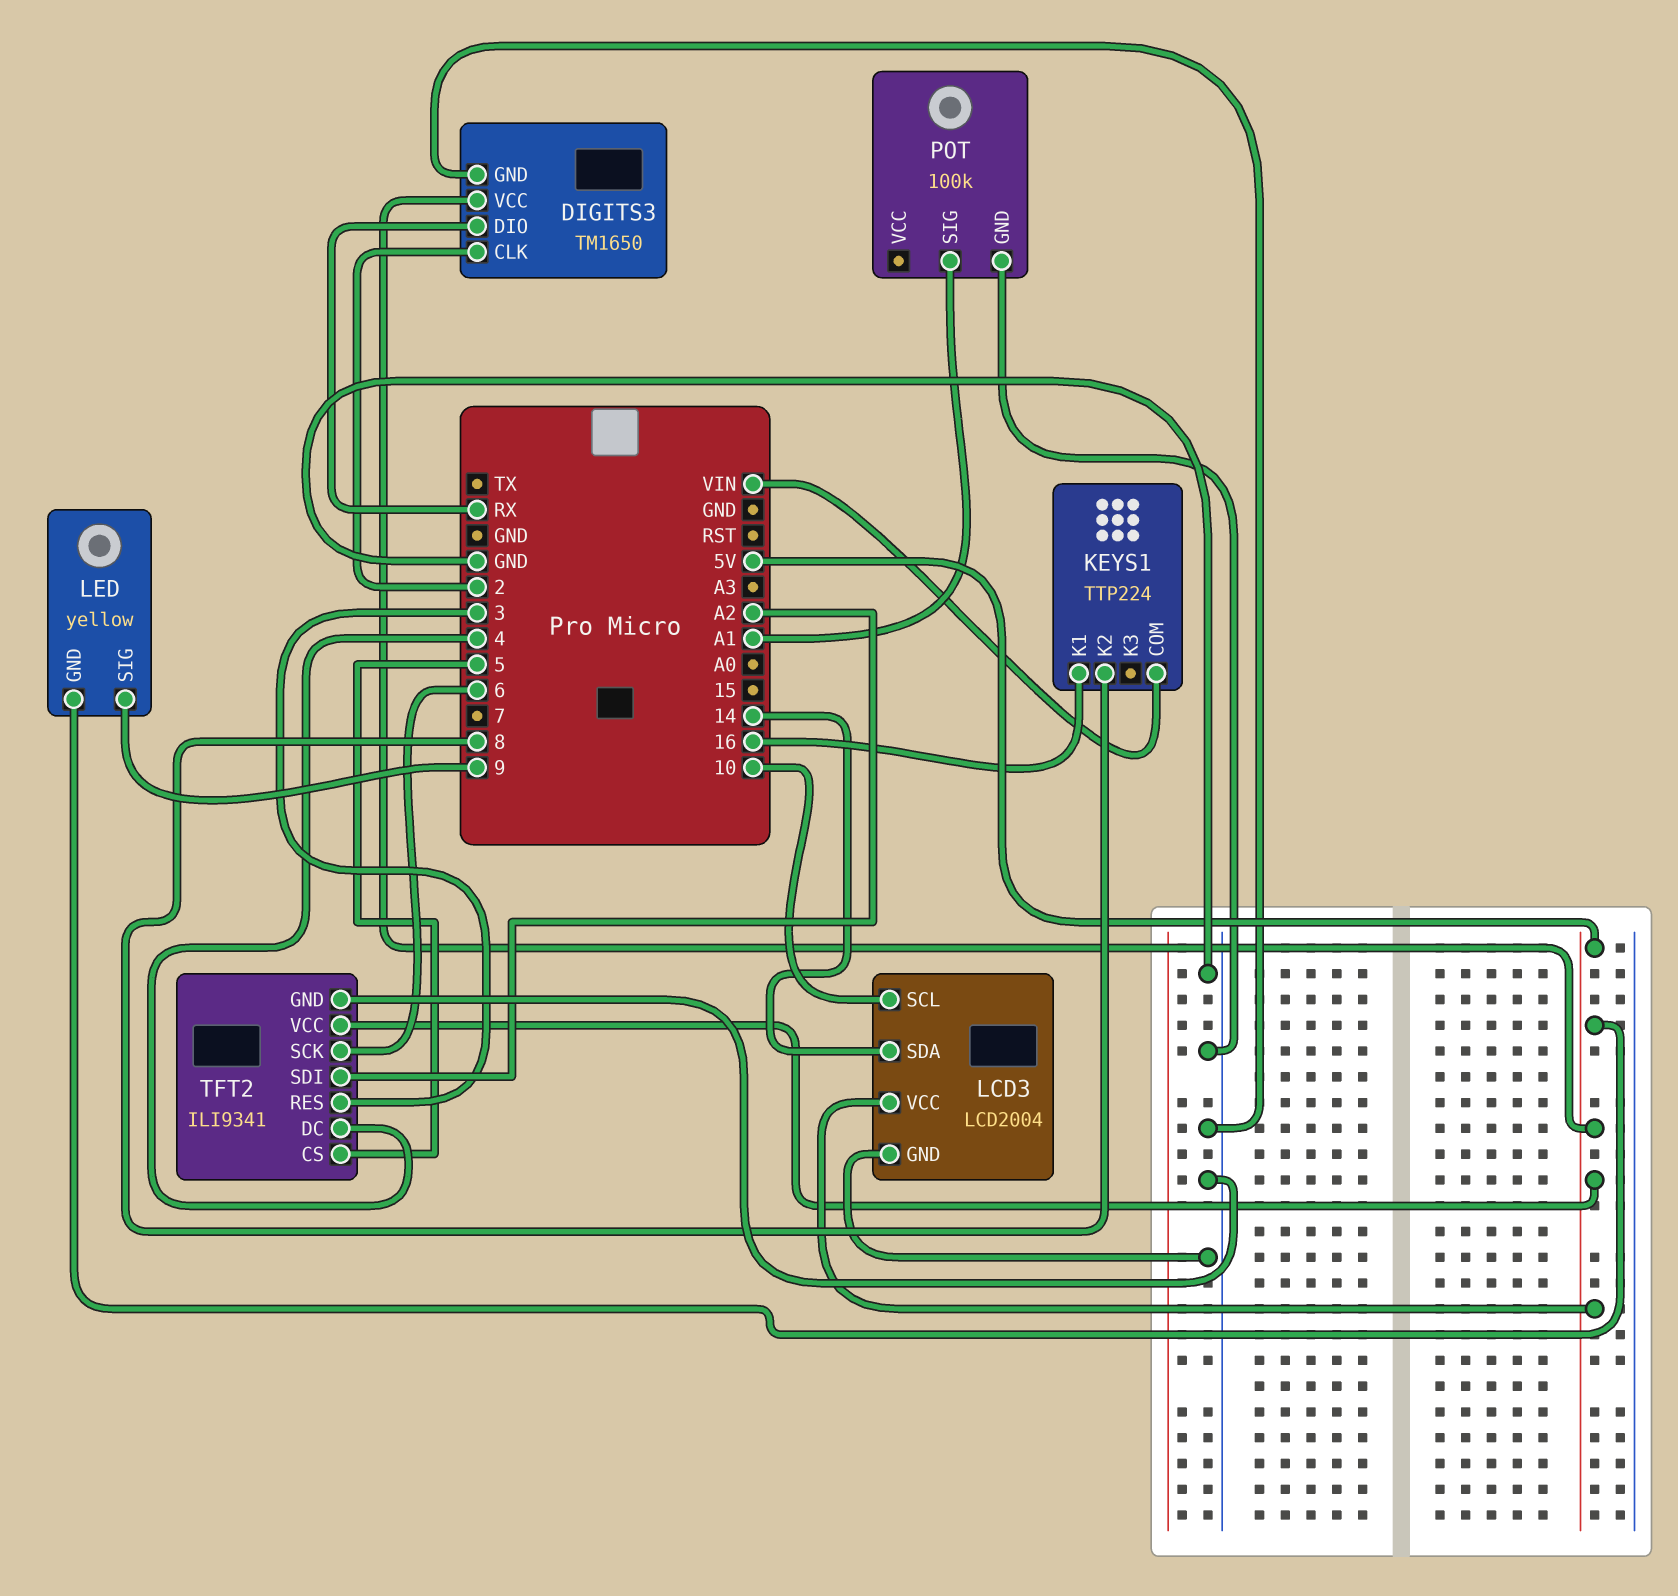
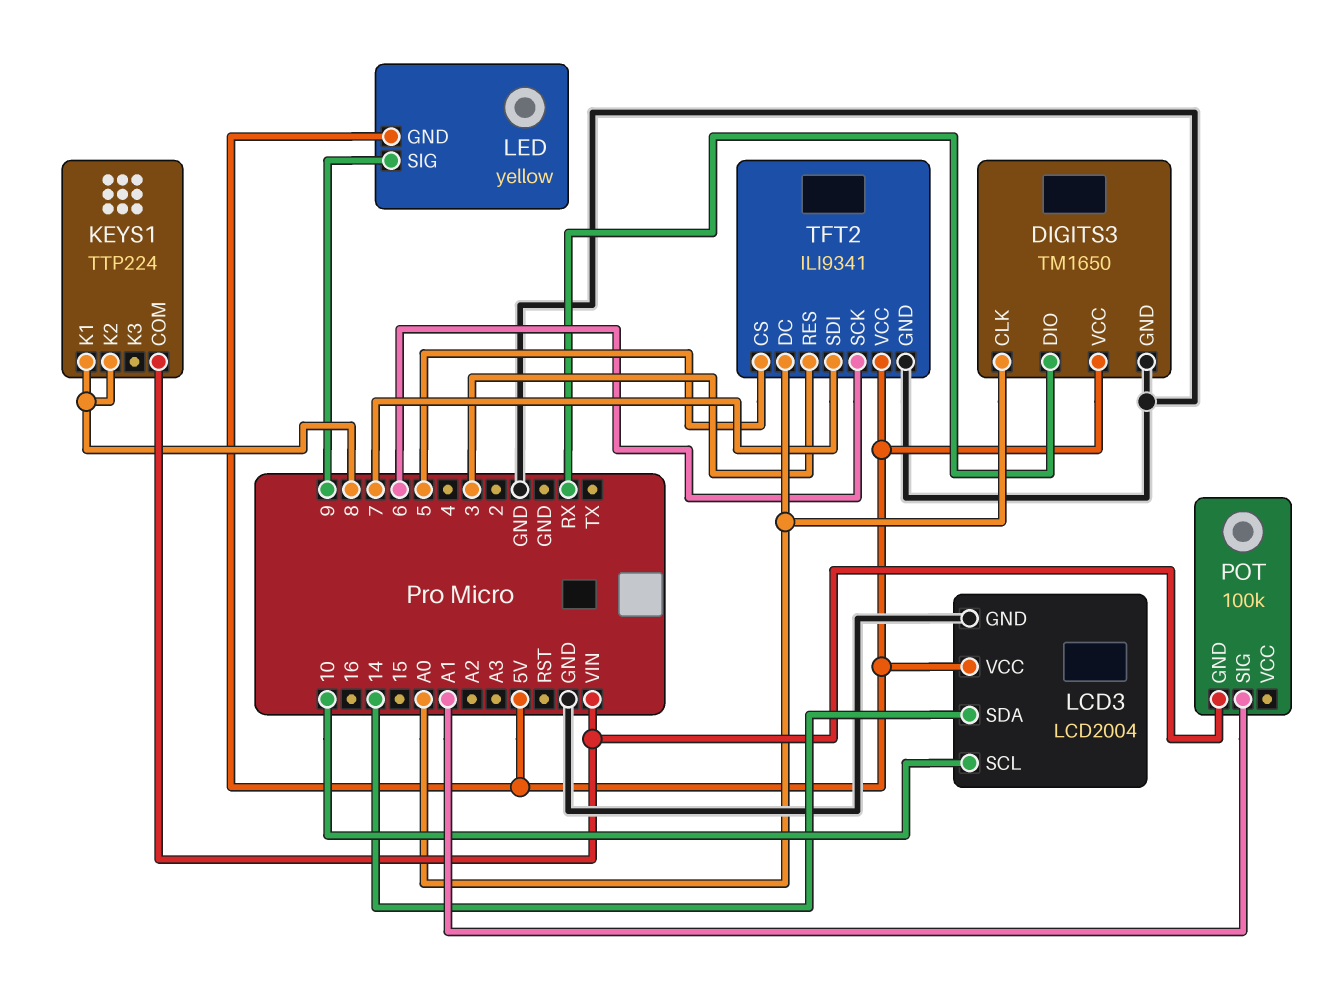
DIGITS3 pin CLK: 2 -> A0
KEYS1 pin K1: 16 -> 8
POT pin GND: GND -> VIN
TFT2 pin DC: 4 -> A0
TFT2 pin SDI: A2 -> 7

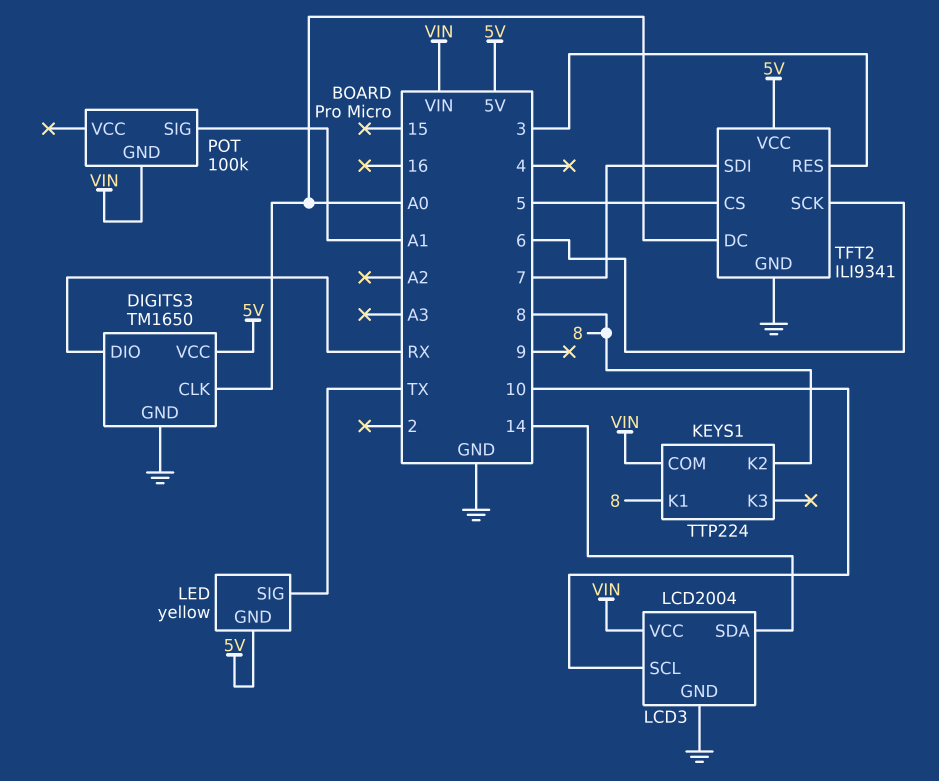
LCD3 pin VCC: 5V -> VIN
LED pin SIG: 9 -> TX

